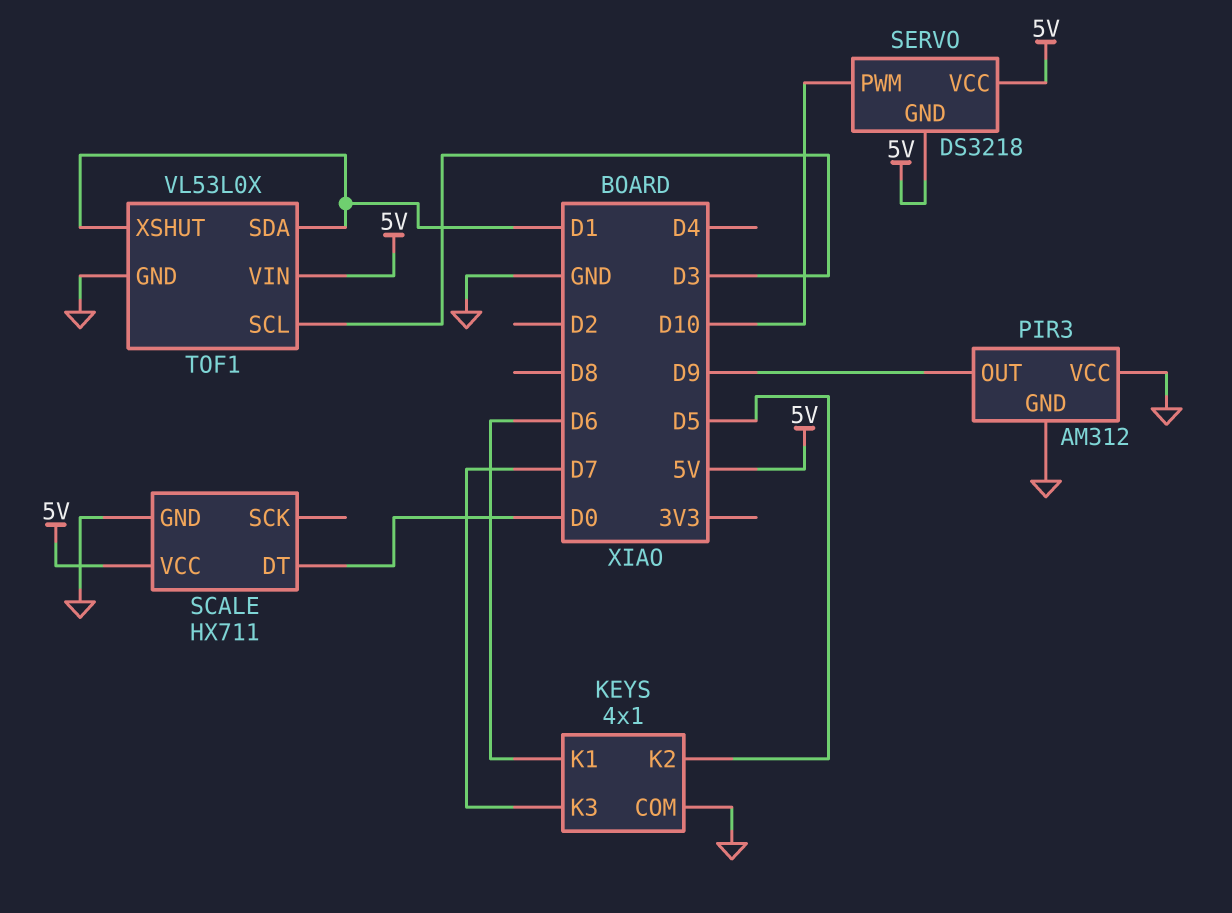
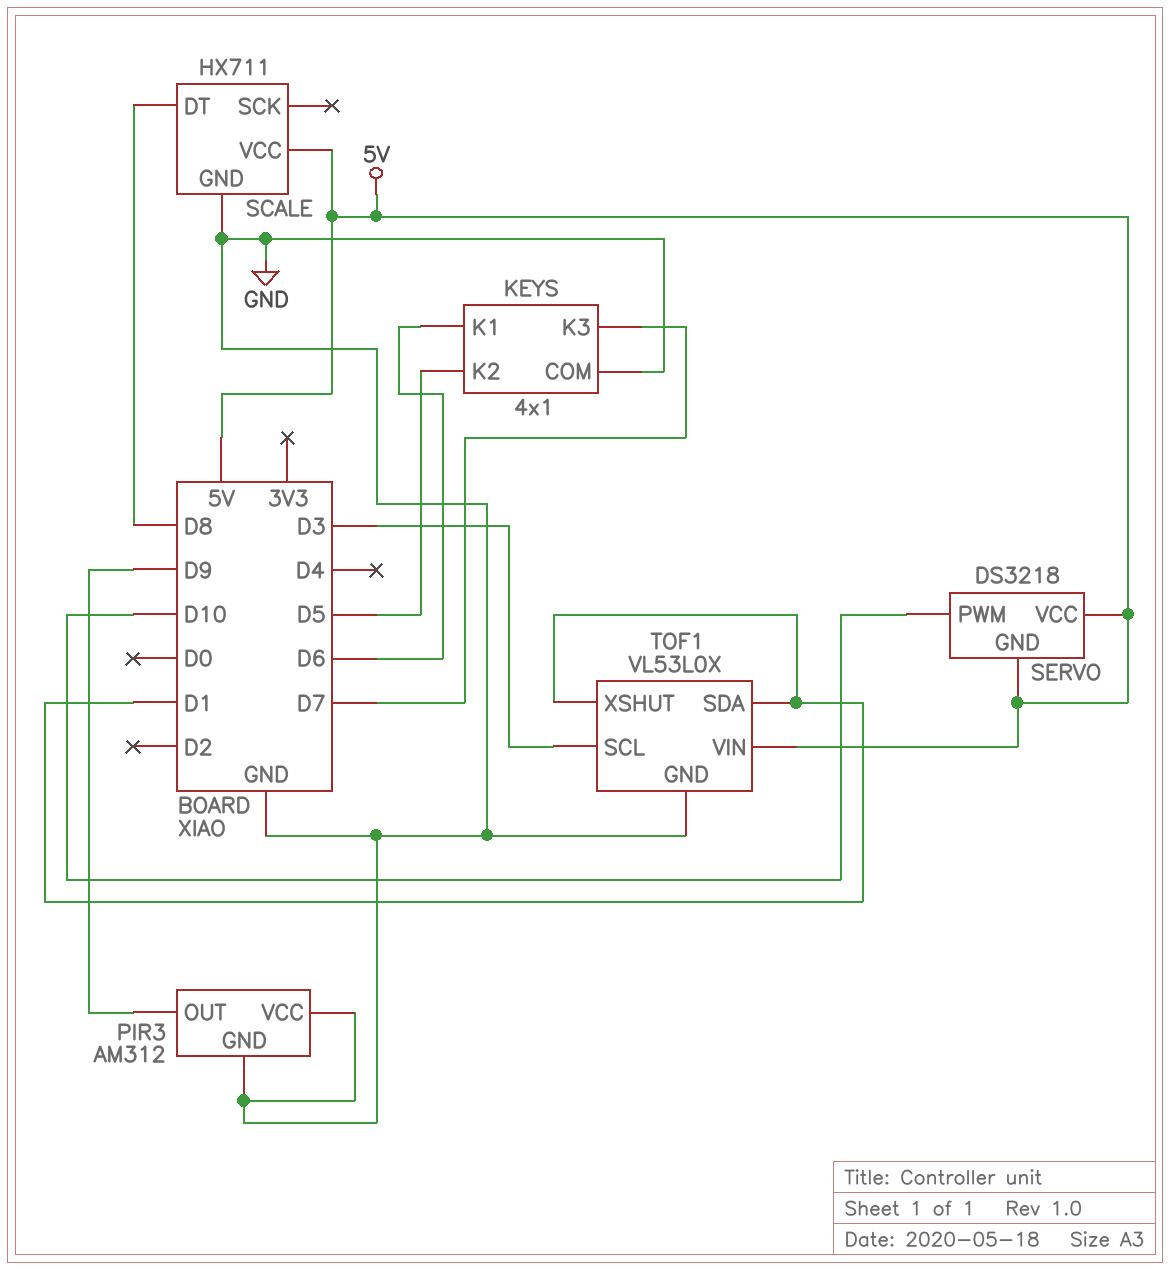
SCALE pin DT: D0 -> D8

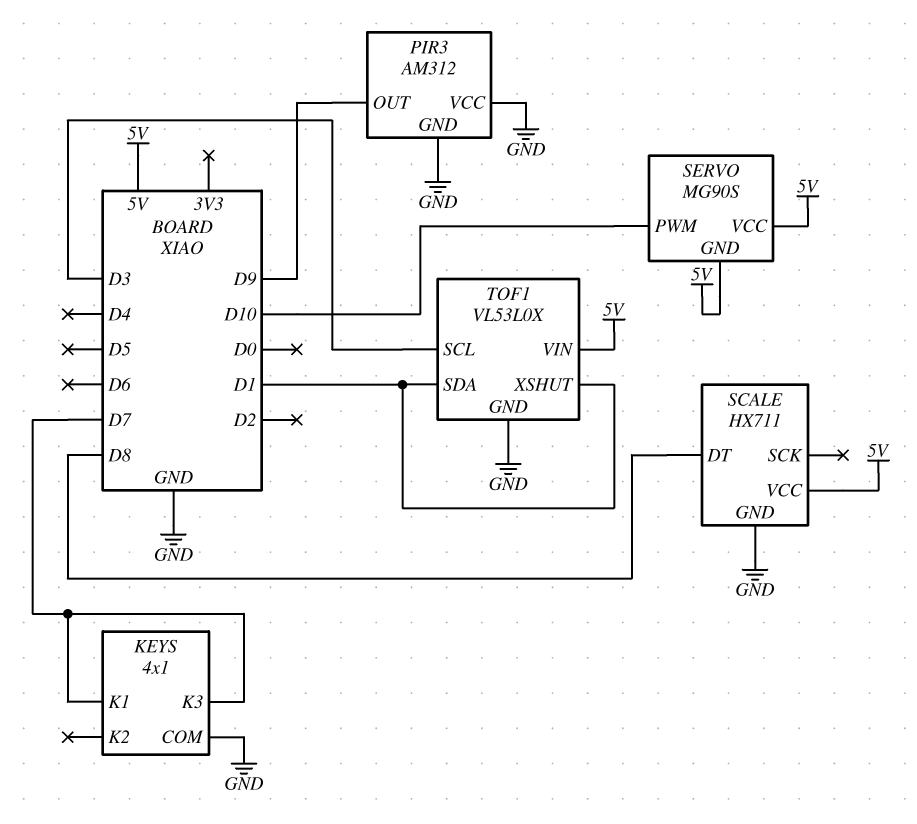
KEYS pin K1: D6 -> D7
KEYS pin K2: D5 -> none
SERVO: DS3218 -> MG90S

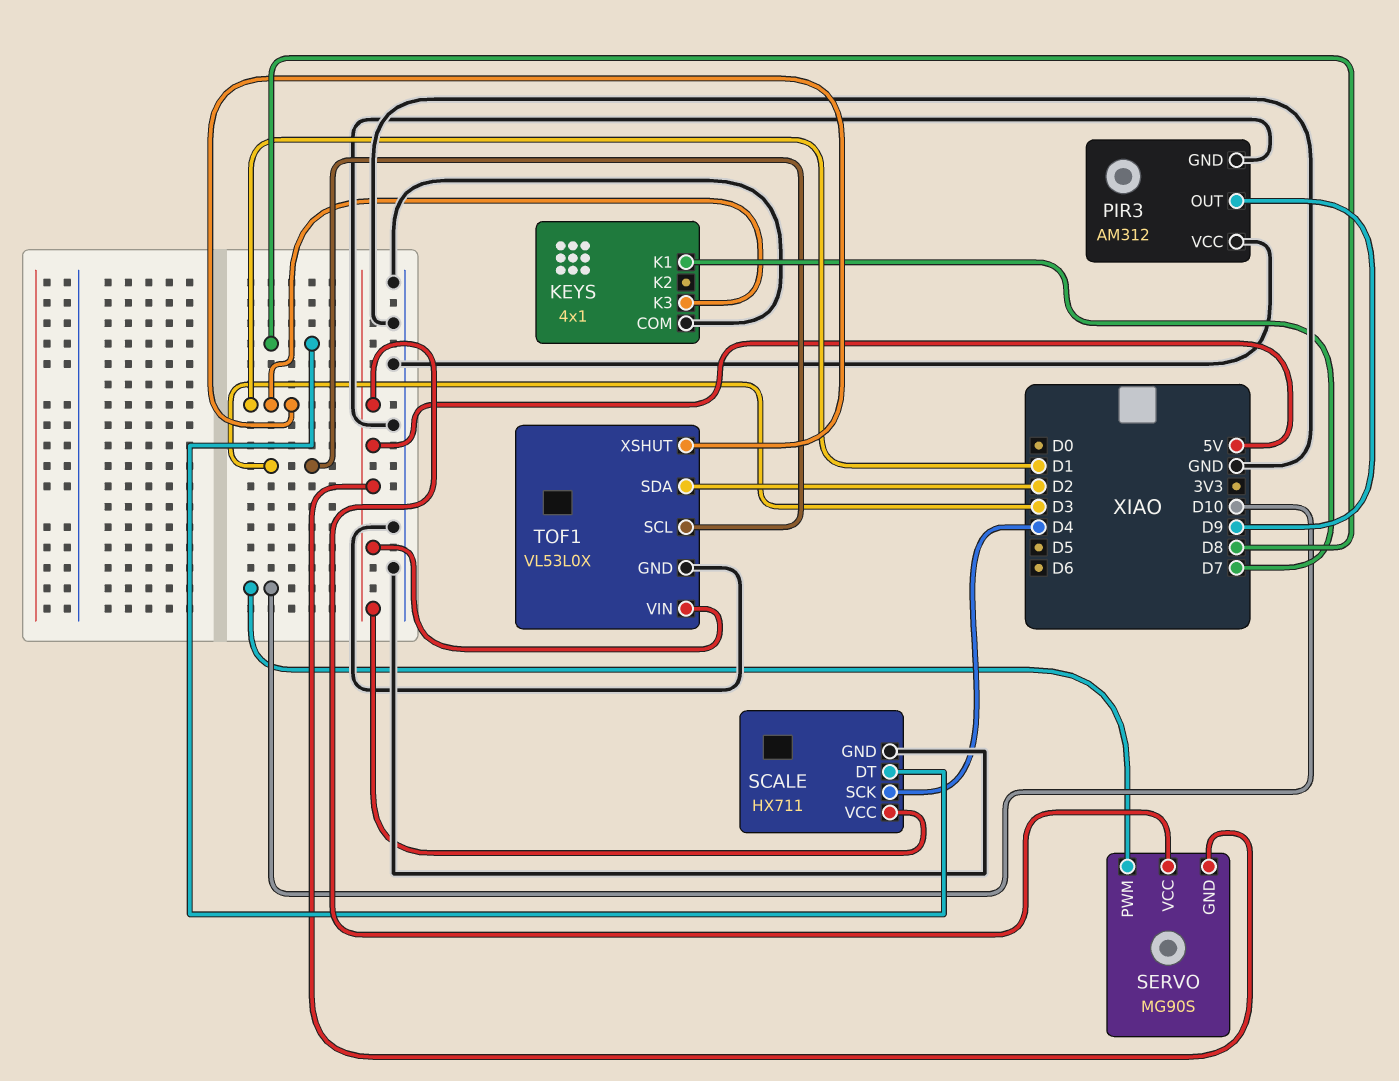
KEYS pin K3: D7 -> D1
SCALE pin SCK: none -> D4
TOF1 pin SDA: D1 -> D2

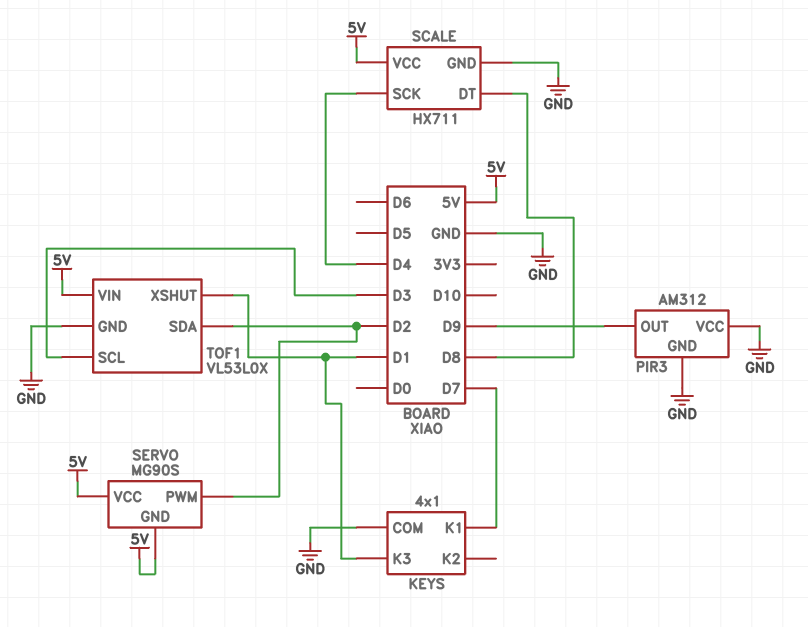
SERVO pin PWM: D10 -> D2

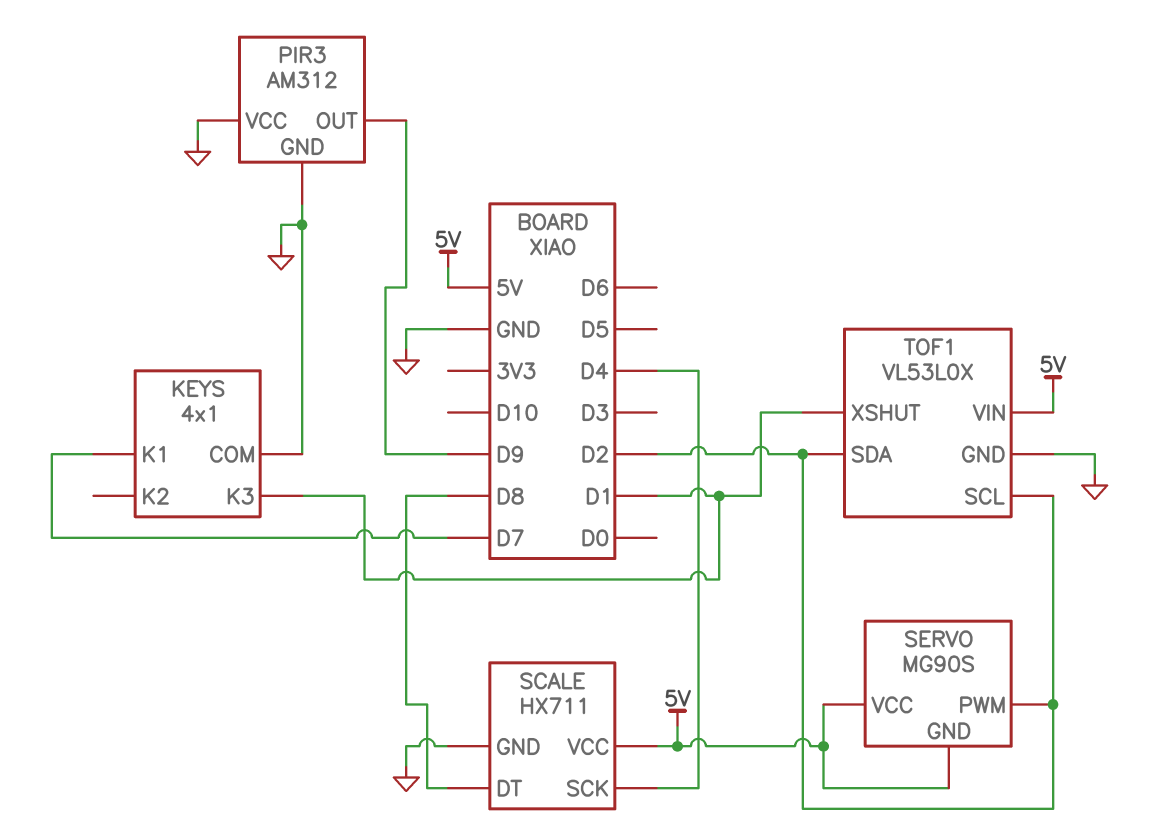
TOF1 pin SCL: D3 -> D2

